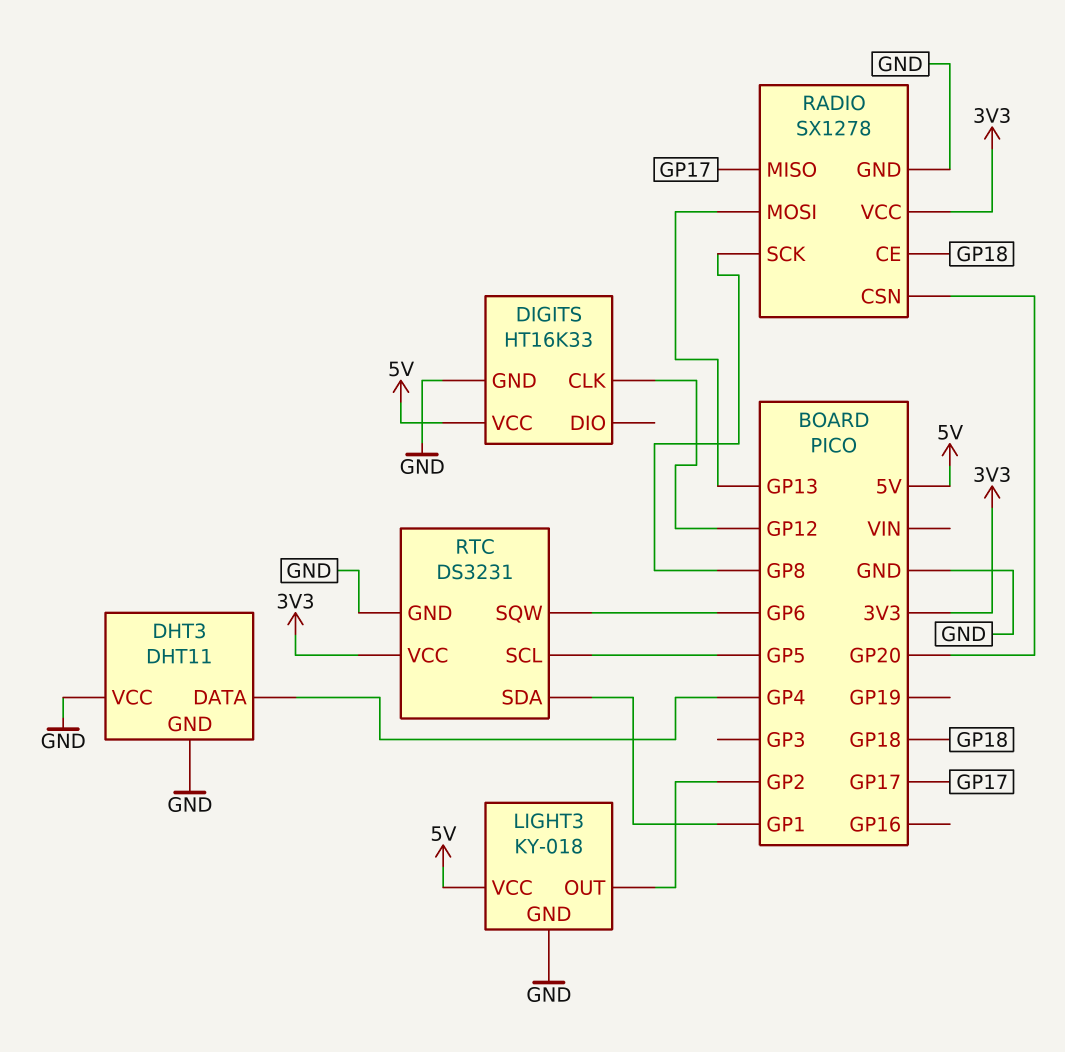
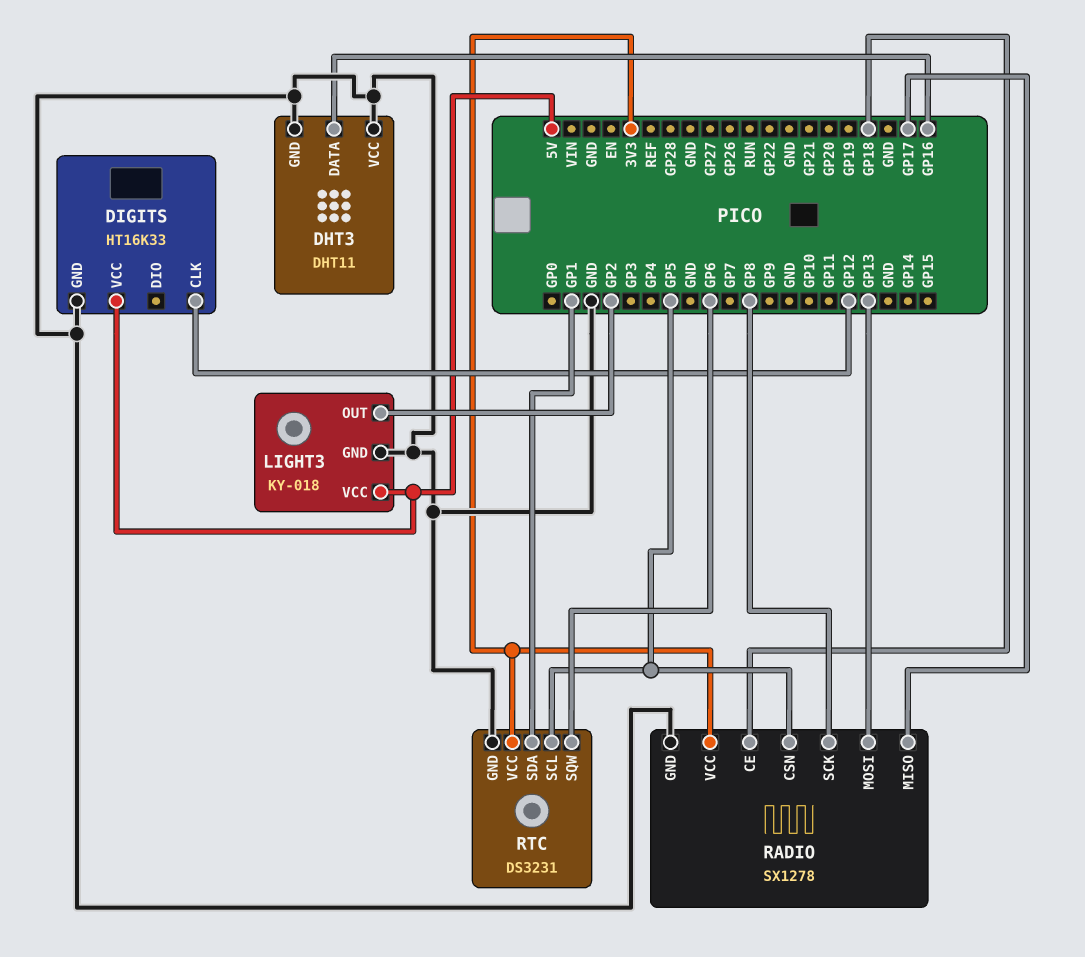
DHT3 pin DATA: GP4 -> GP16
RADIO pin CSN: GP20 -> GP5

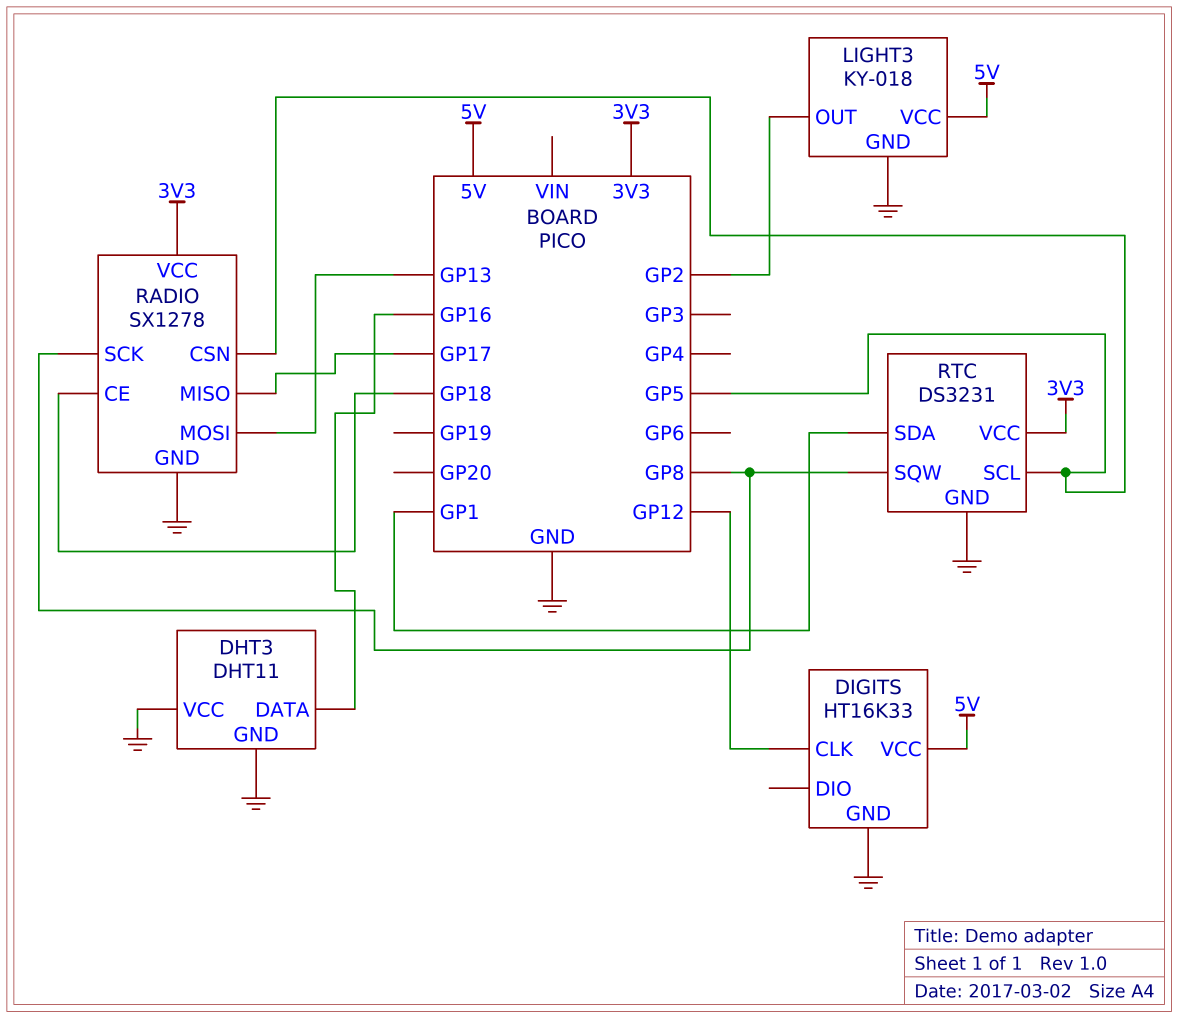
RTC pin SQW: GP6 -> GP8

